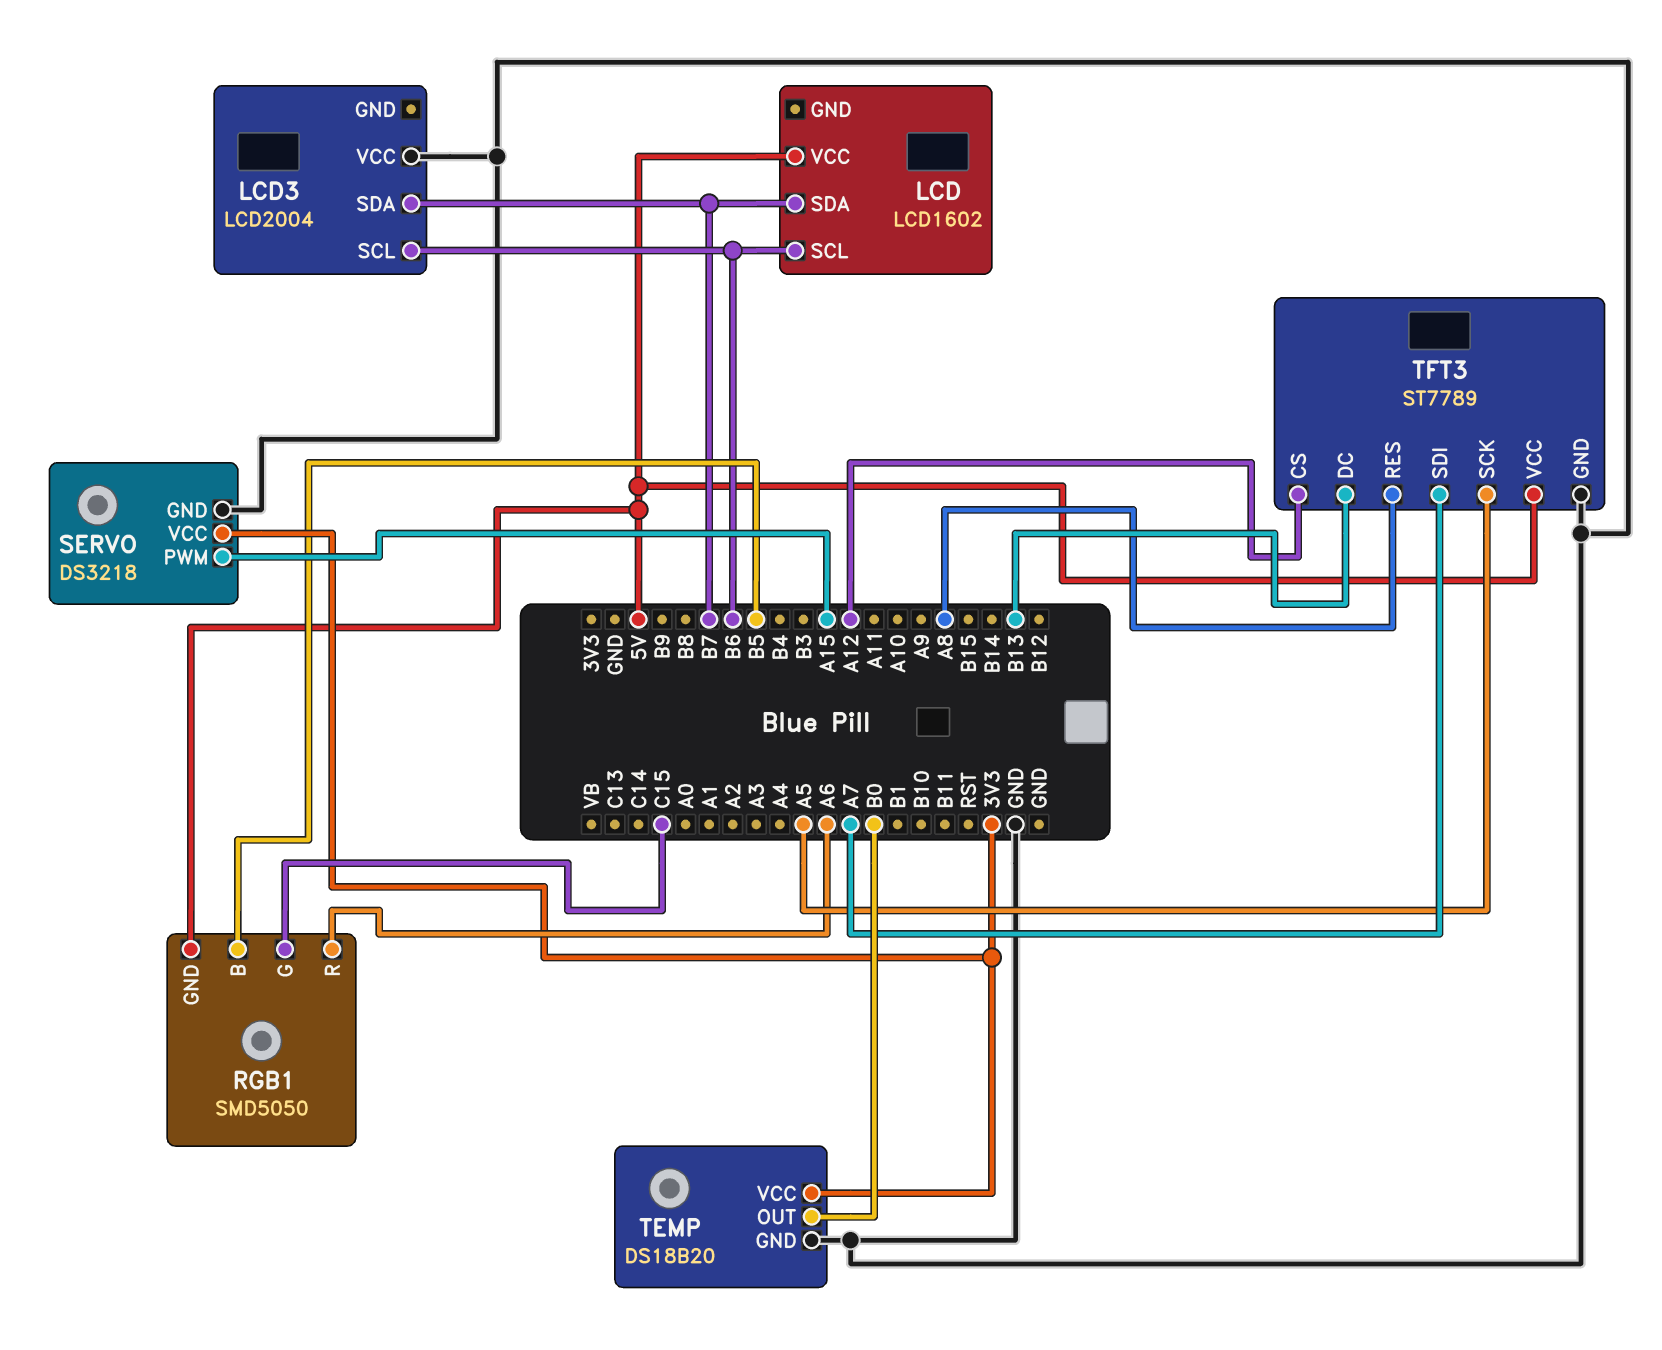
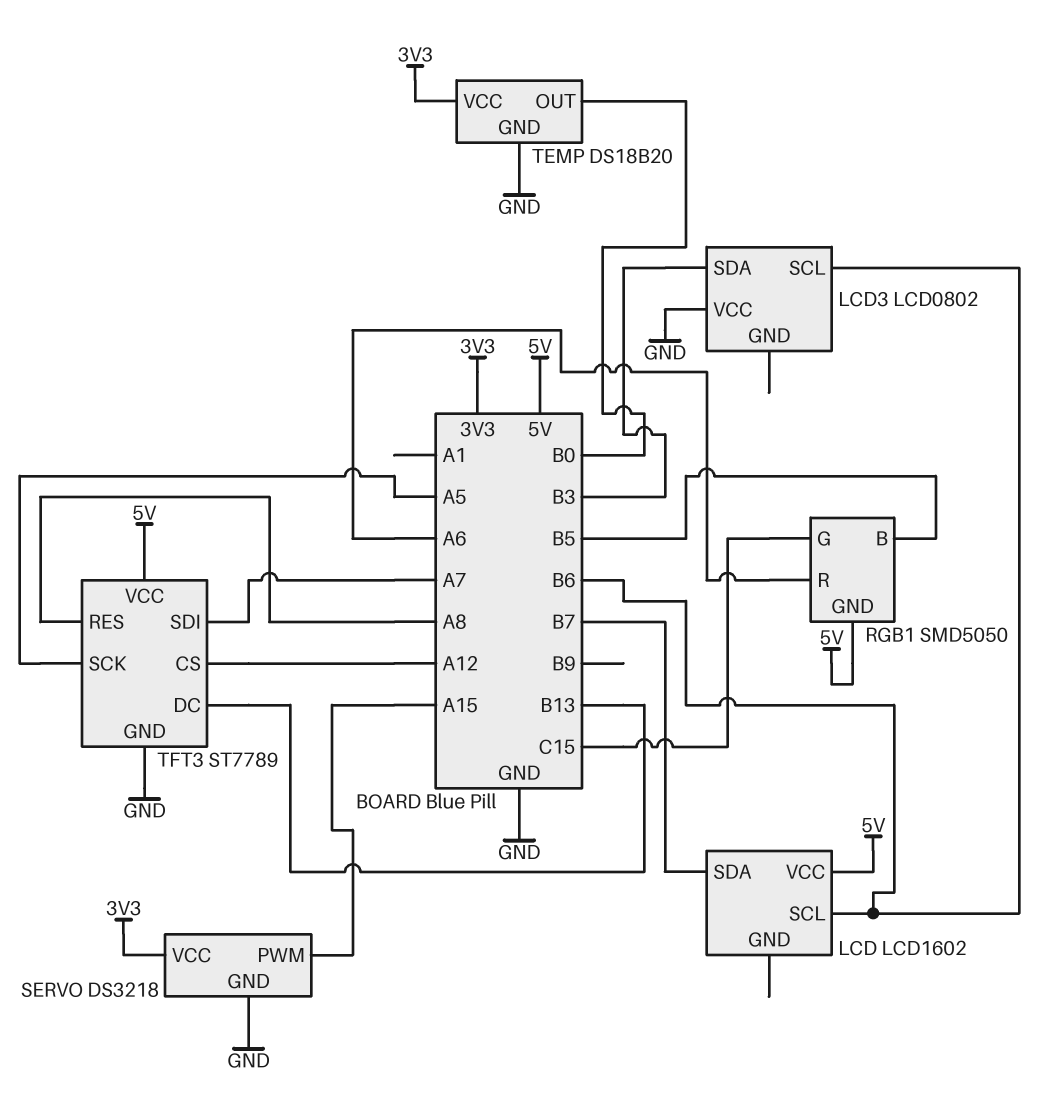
LCD3: LCD2004 -> LCD0802
LCD3 pin SDA: B7 -> B3

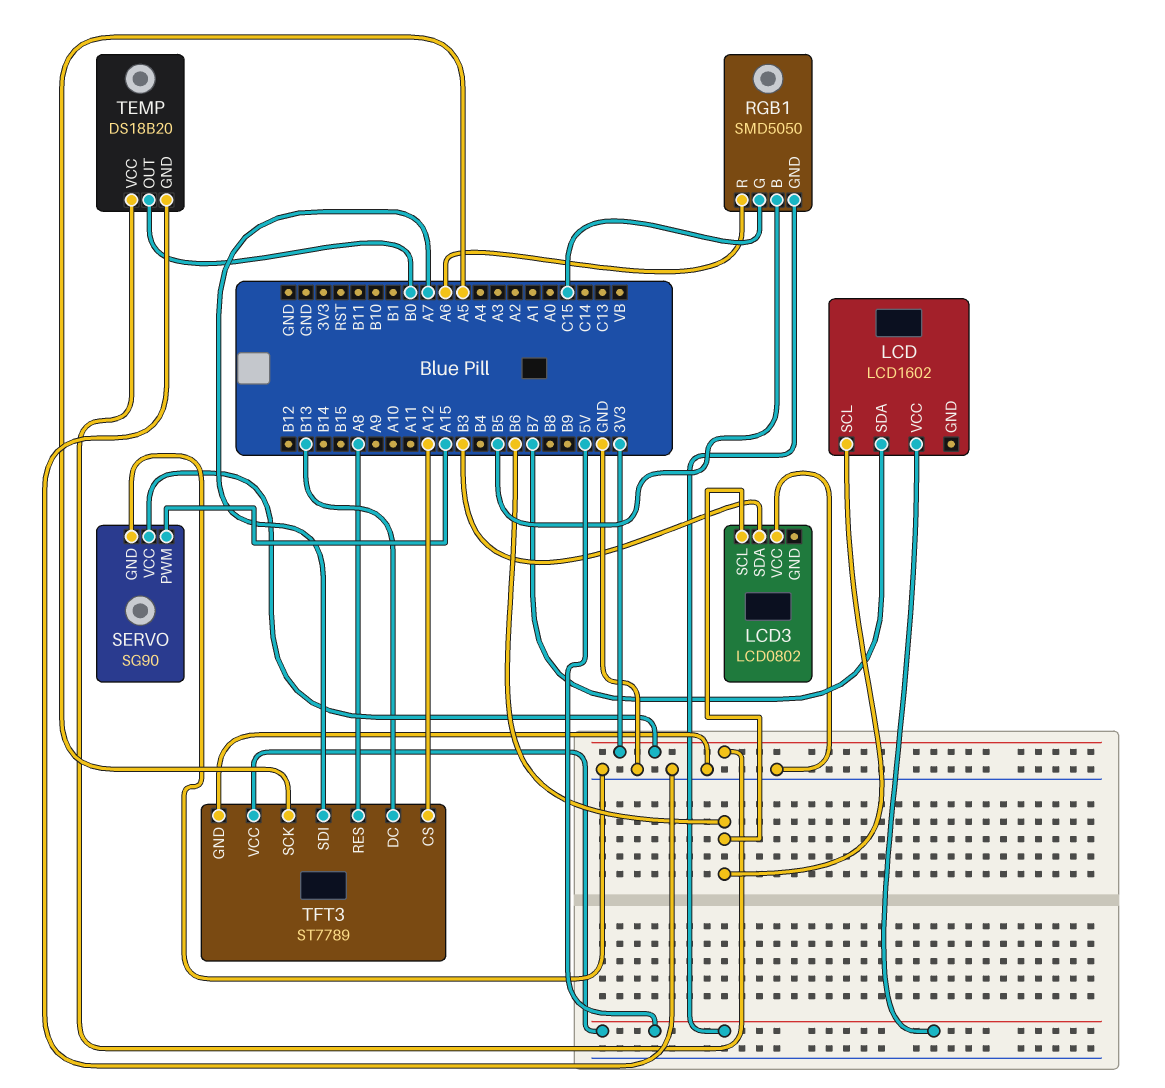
SERVO: DS3218 -> SG90

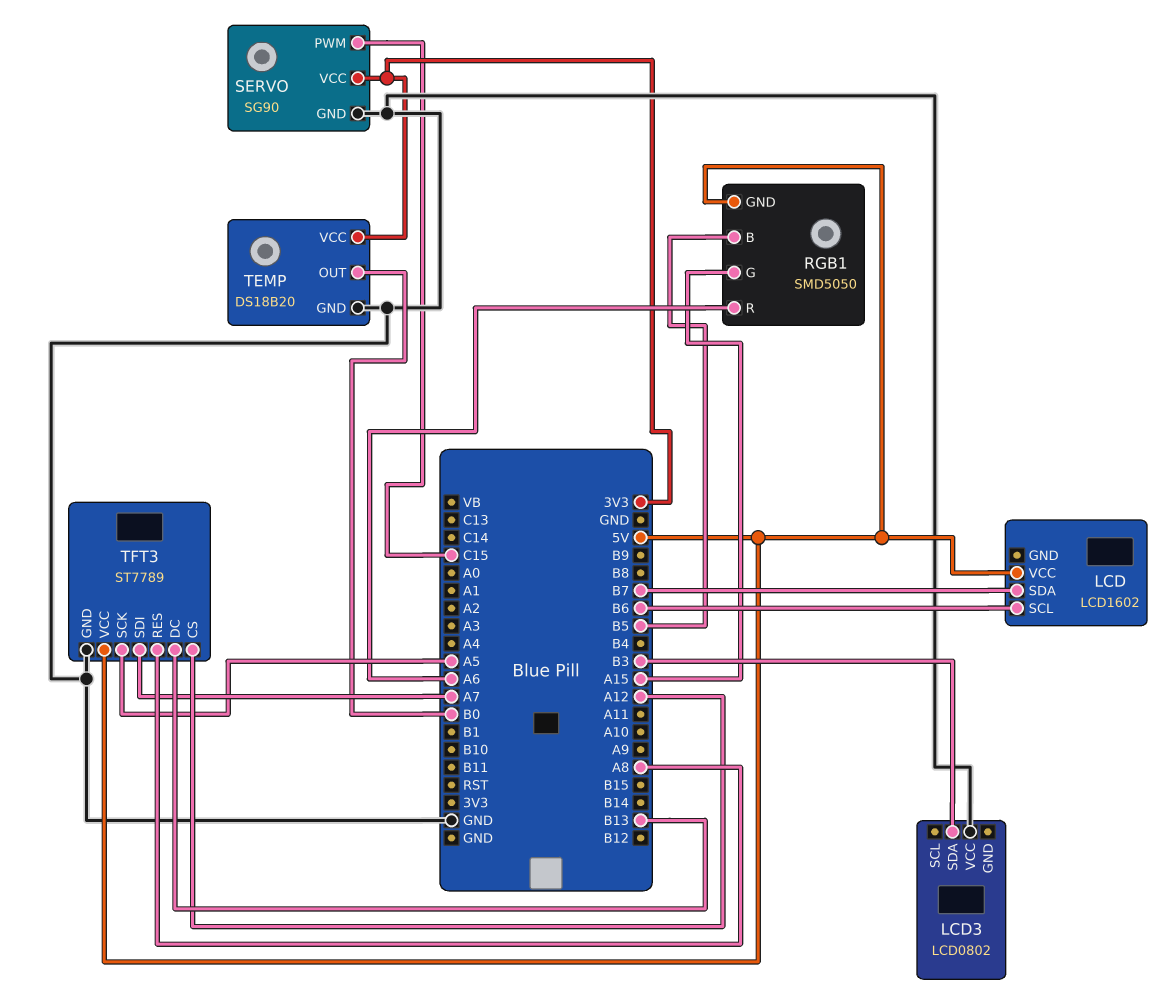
LCD3 pin SCL: B6 -> none
RGB1 pin G: C15 -> A15
SERVO pin PWM: A15 -> C15

